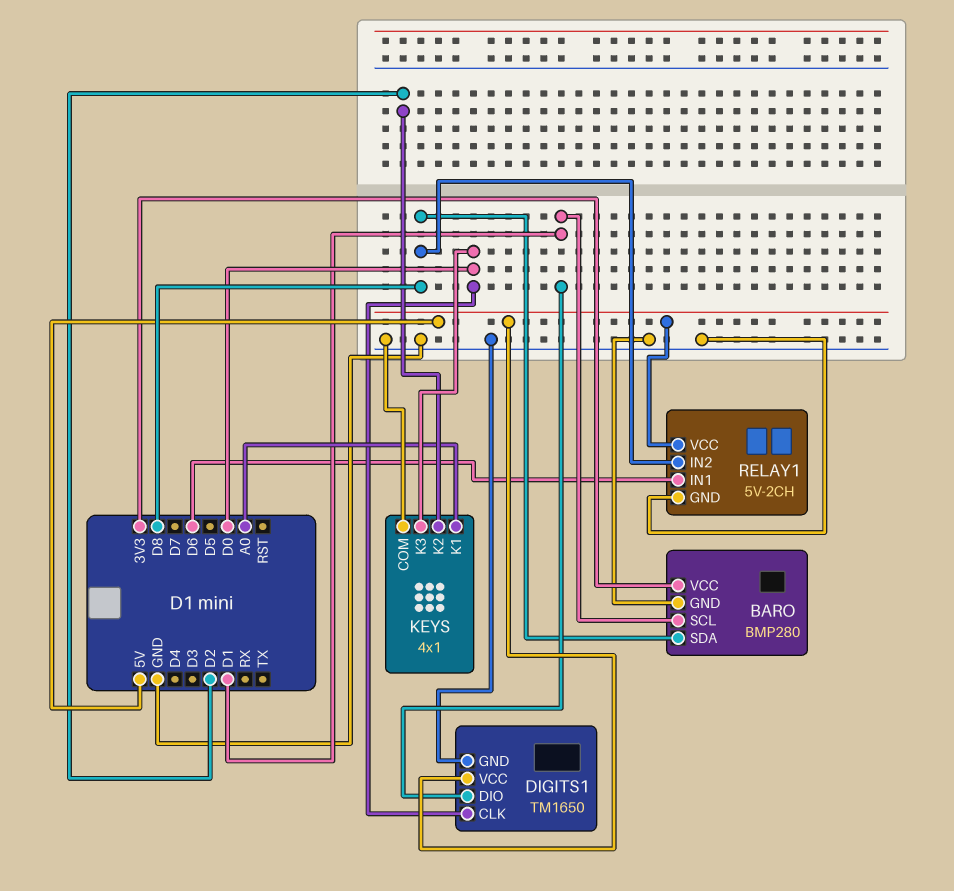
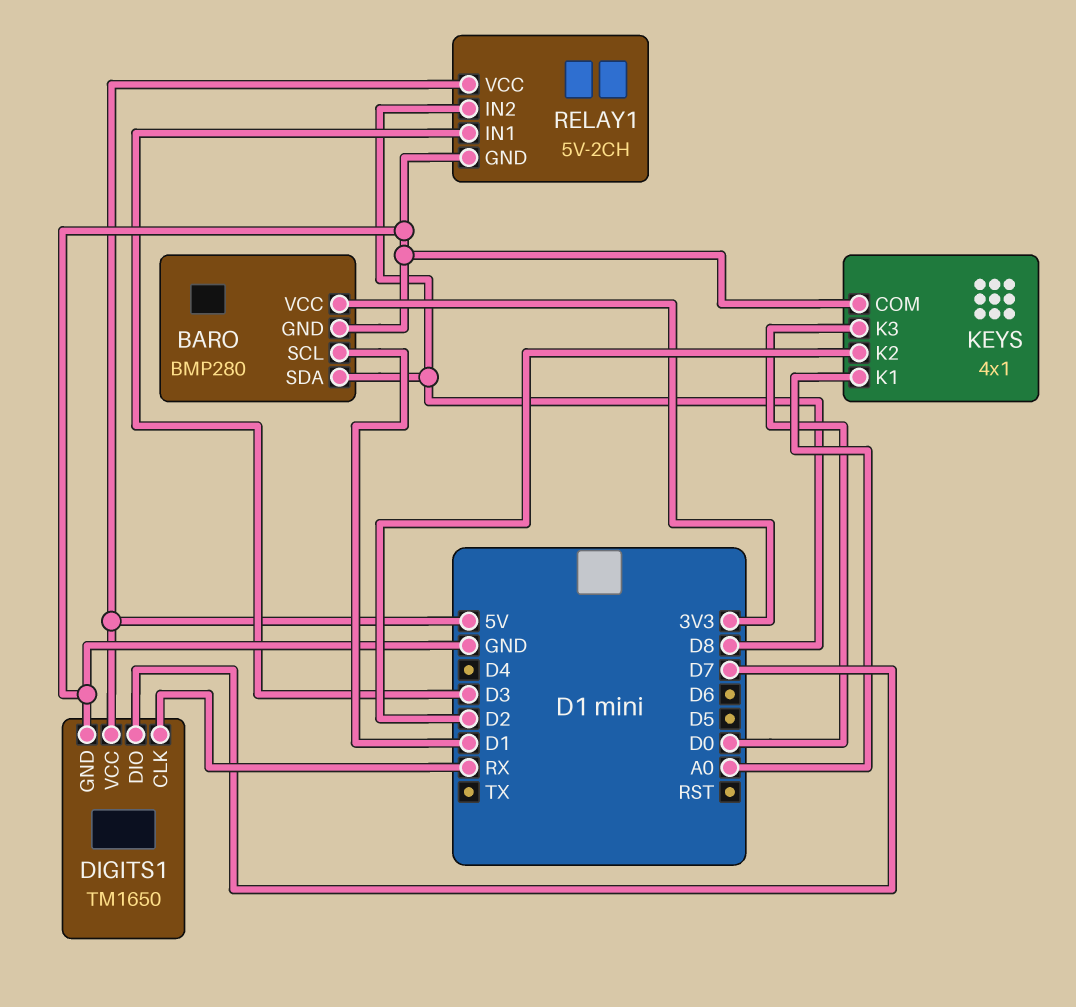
DIGITS1 pin CLK: D0 -> RX
DIGITS1 pin DIO: D1 -> D7
RELAY1 pin IN1: D6 -> D3

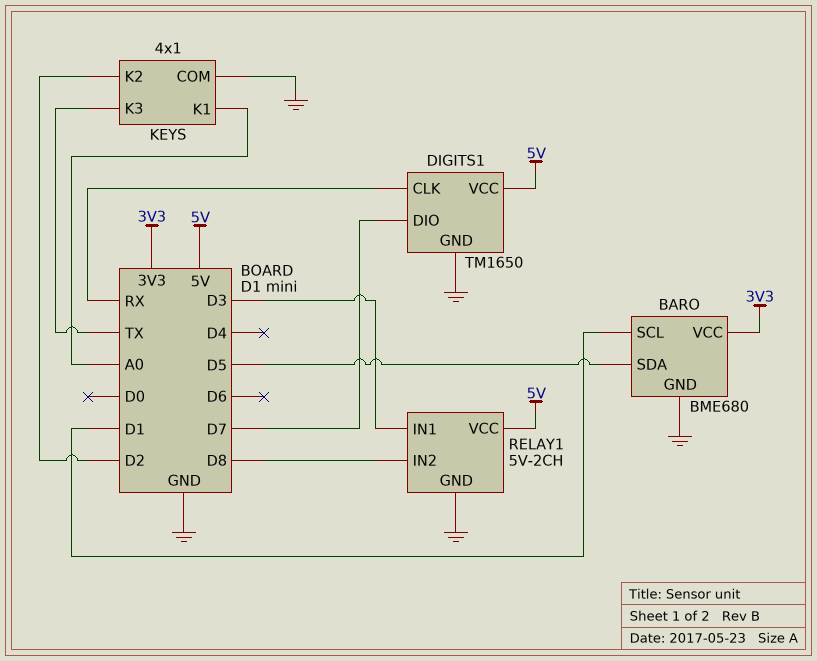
BARO: BMP280 -> BME680
BARO pin SDA: D8 -> D5
KEYS pin K3: D0 -> TX

